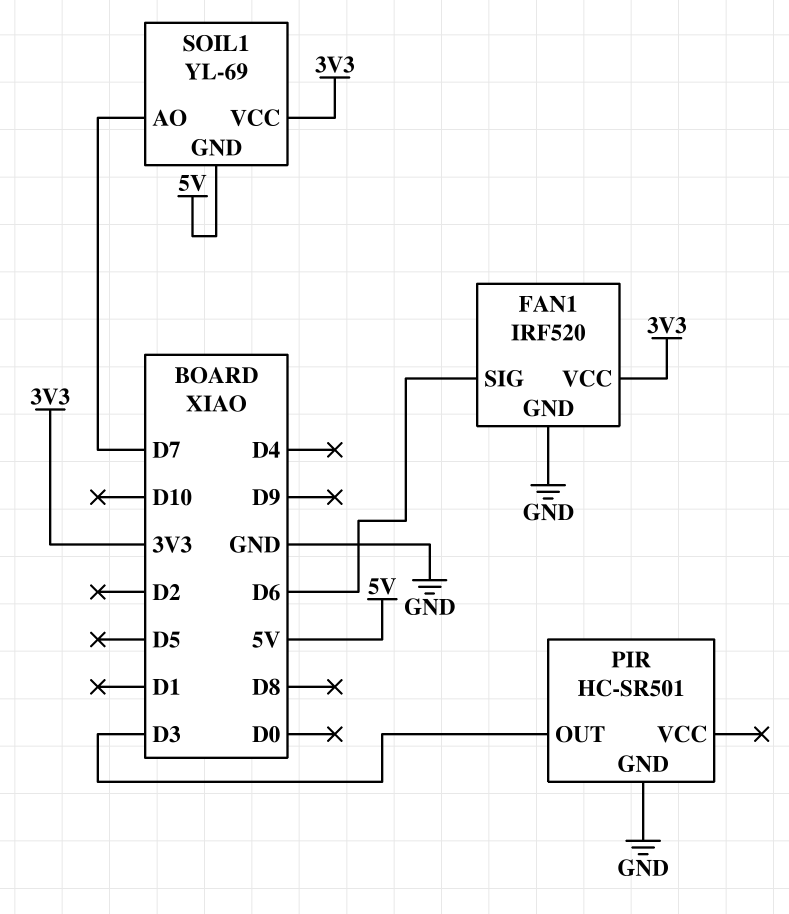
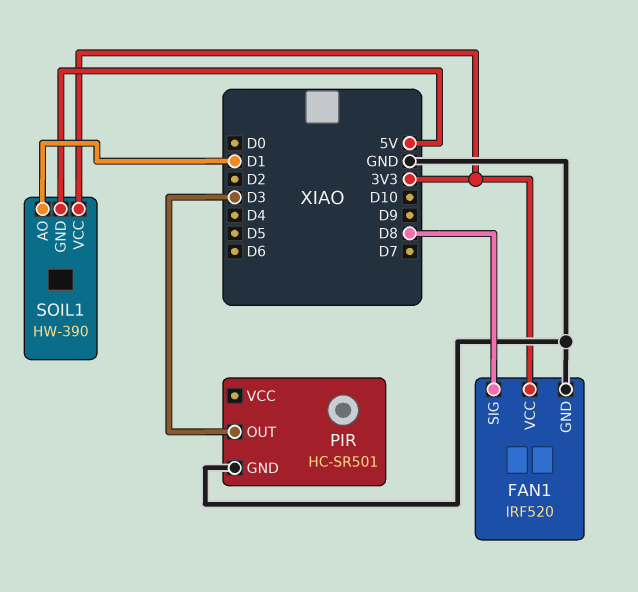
FAN1 pin SIG: D6 -> D8
SOIL1: YL-69 -> HW-390
SOIL1 pin AO: D7 -> D1

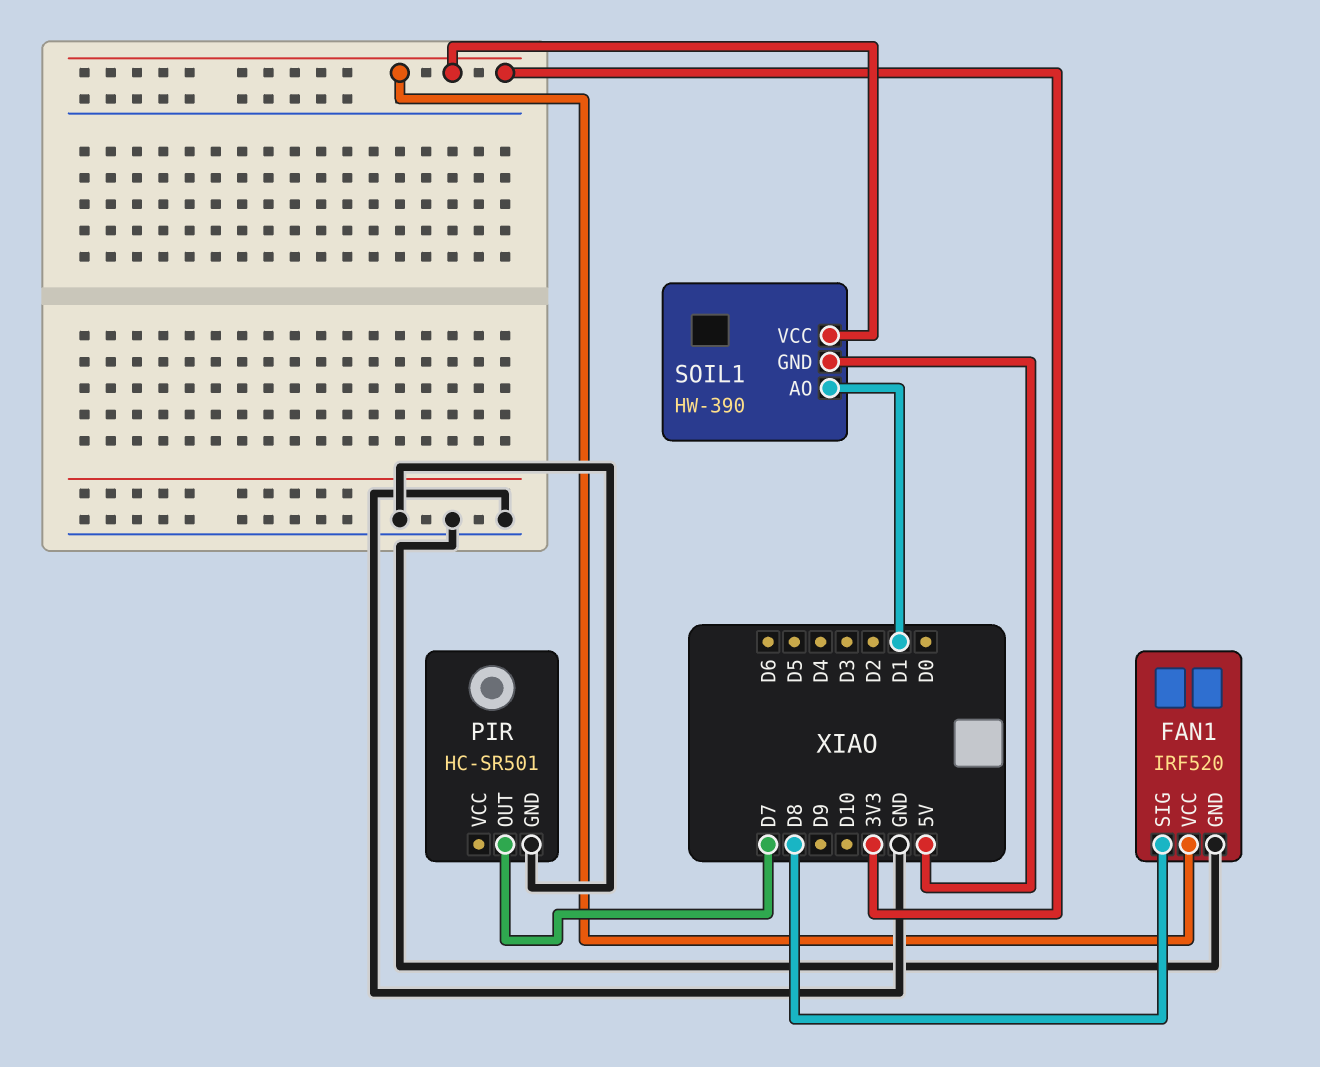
PIR pin OUT: D3 -> D7

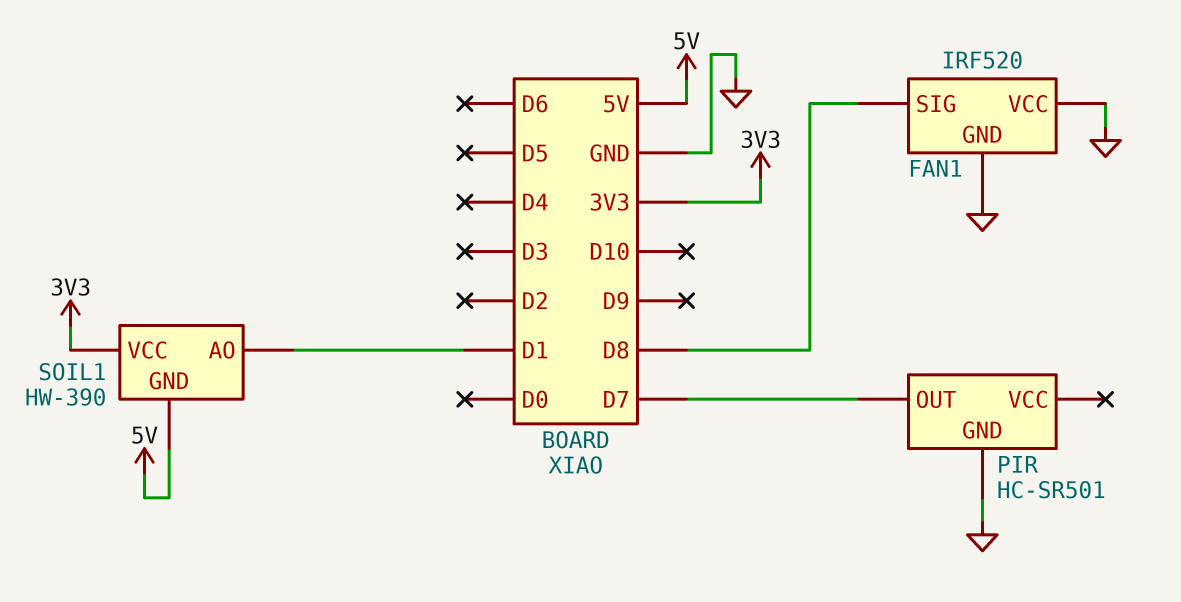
FAN1 pin VCC: 3V3 -> GND

